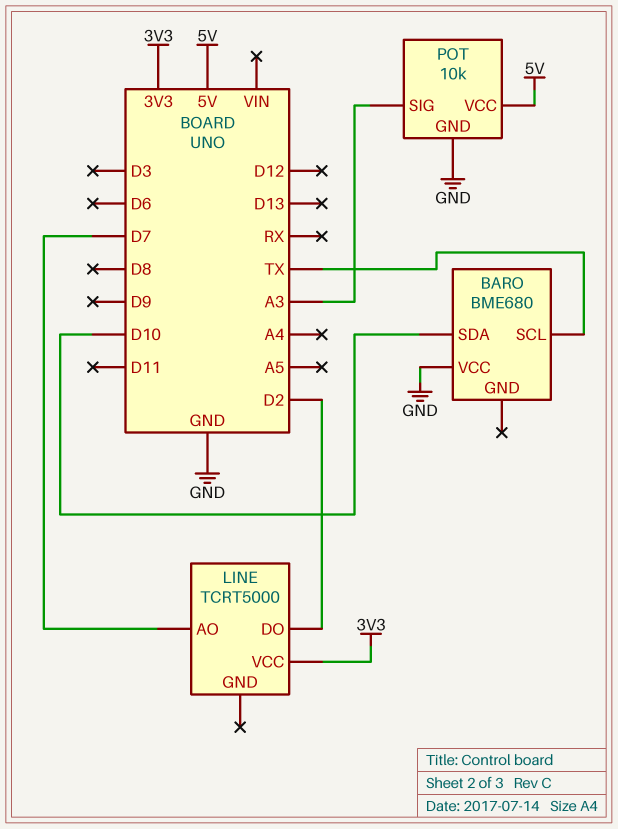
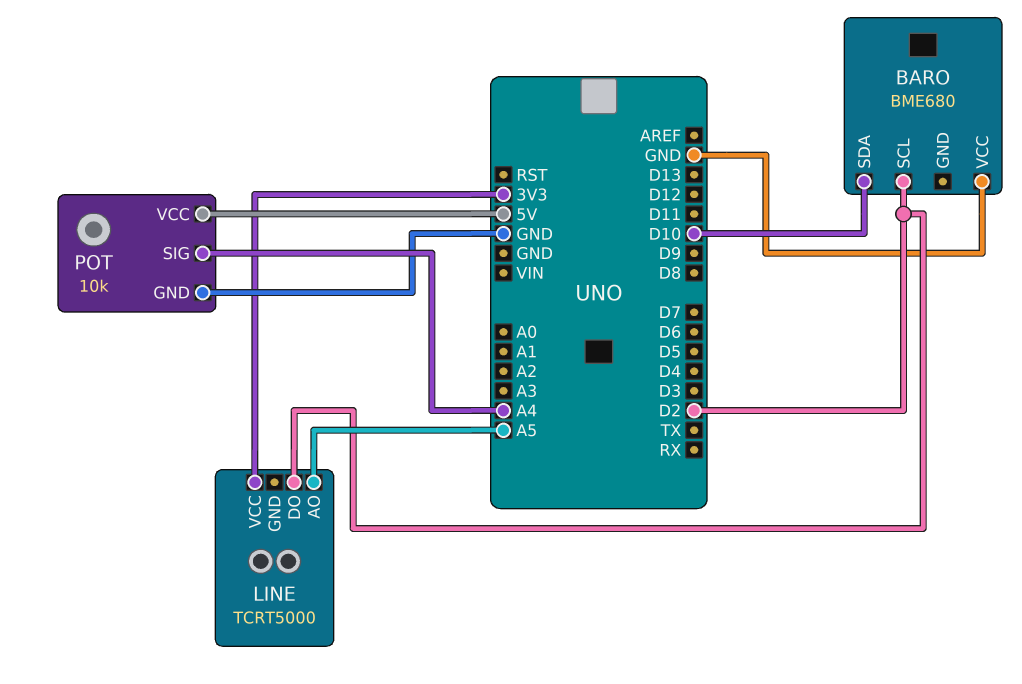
BARO pin SCL: TX -> D2
LINE pin AO: D7 -> A5
POT pin SIG: A3 -> A4

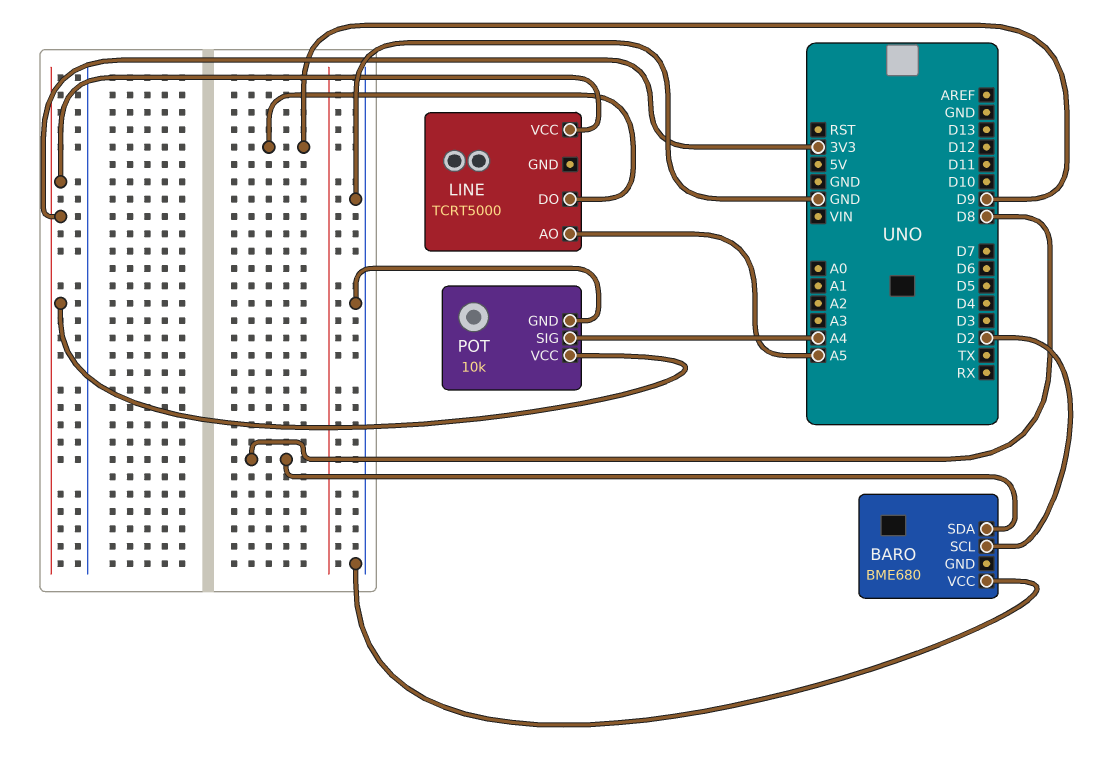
BARO pin SDA: D10 -> D8
LINE pin DO: D2 -> D9
POT pin VCC: 5V -> 3V3

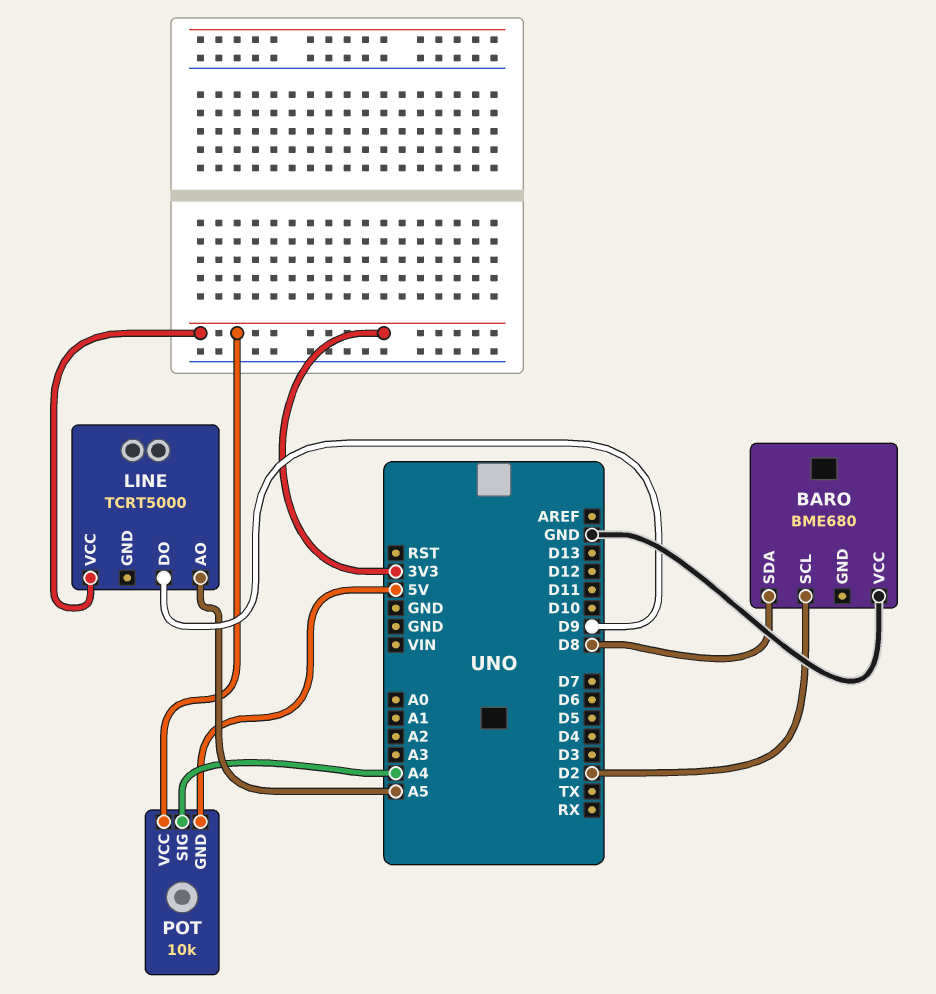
POT pin GND: GND -> 5V

